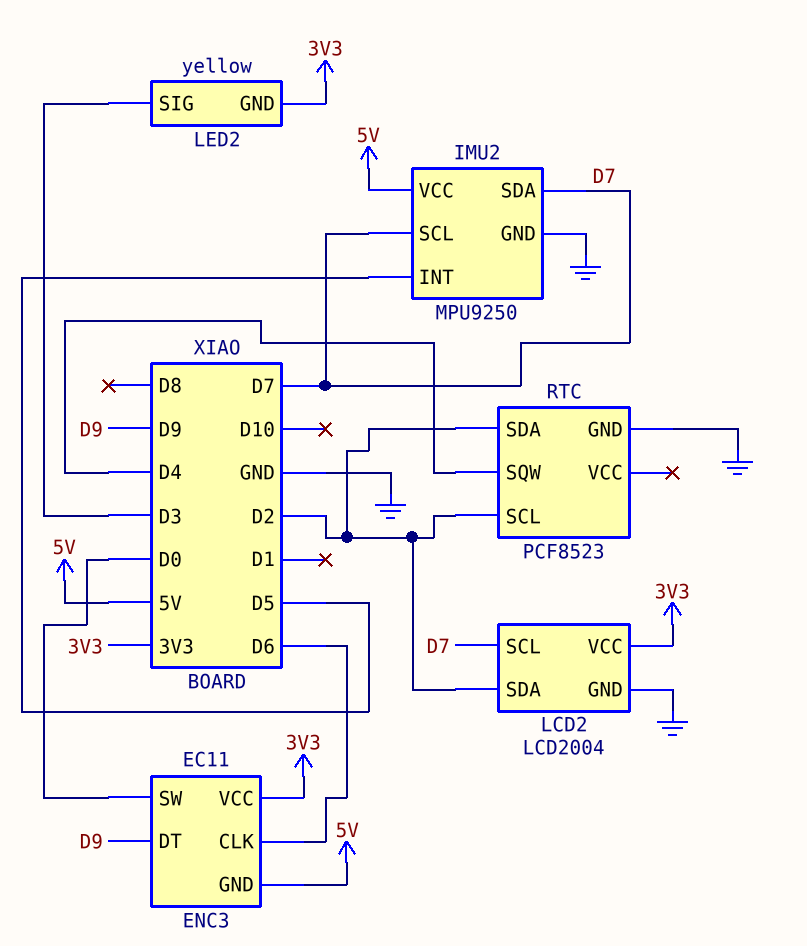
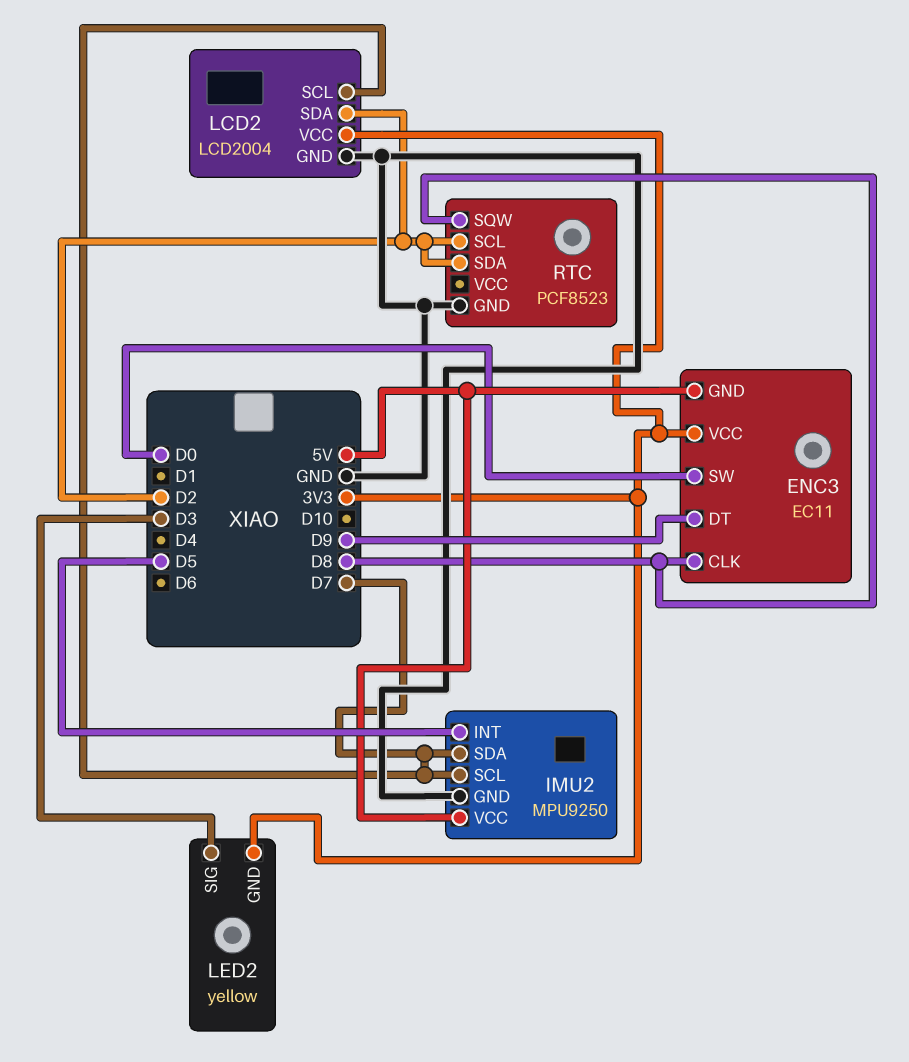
ENC3 pin CLK: D6 -> D8
RTC pin SQW: D4 -> D8

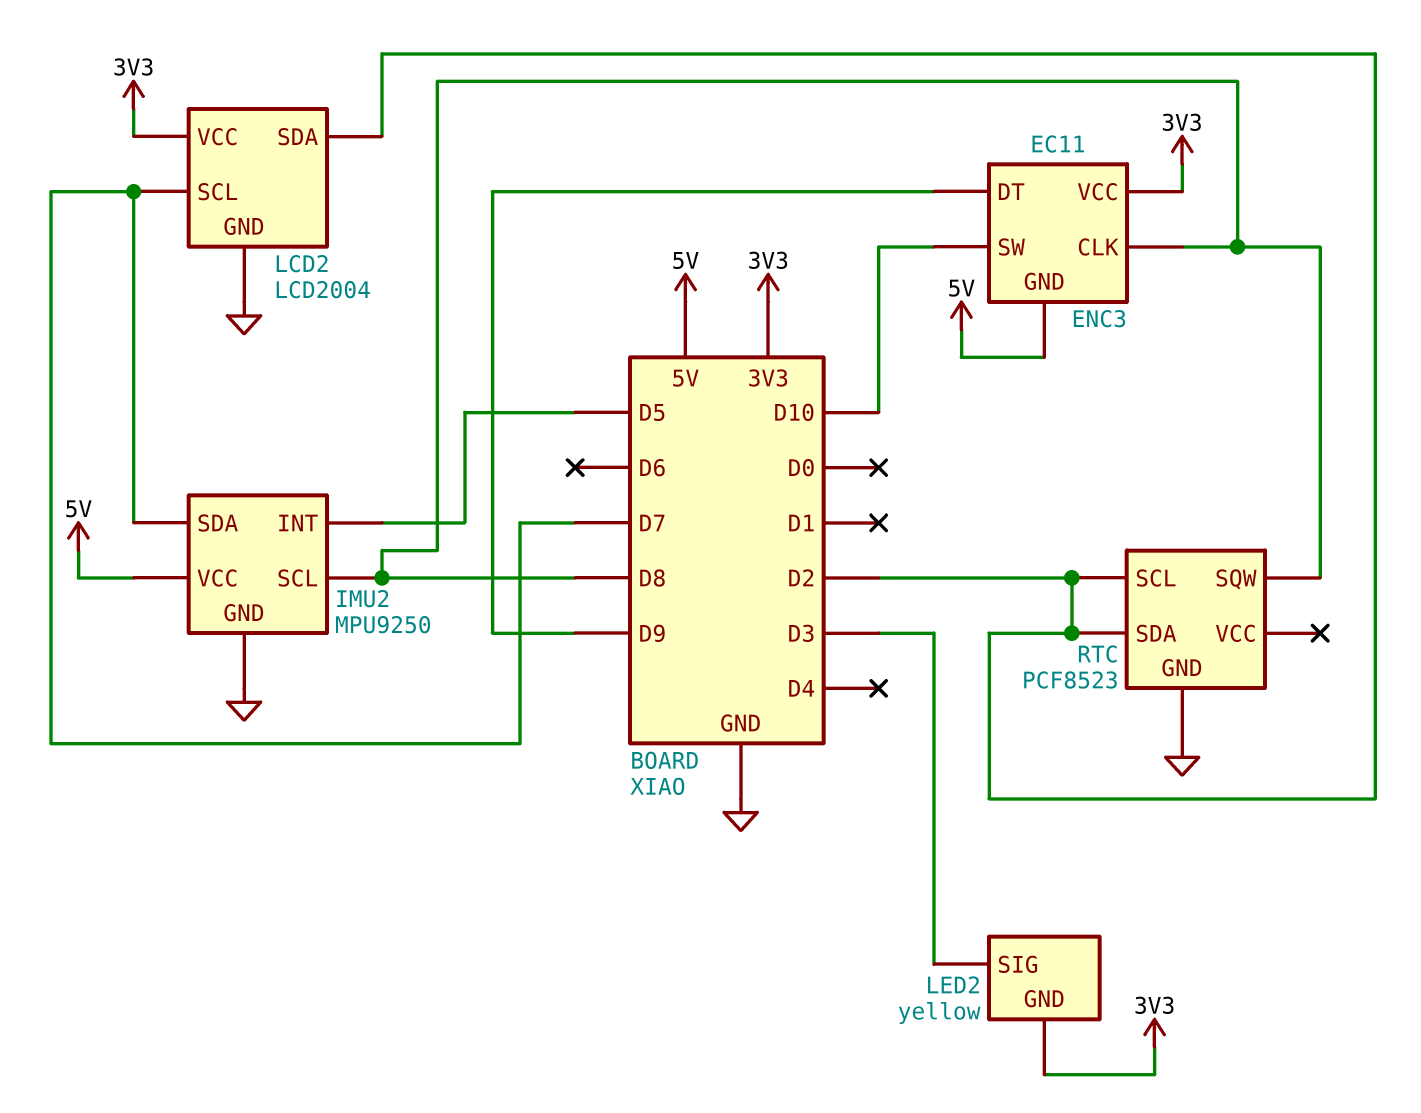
ENC3 pin SW: D0 -> D10
IMU2 pin SCL: D7 -> D8

